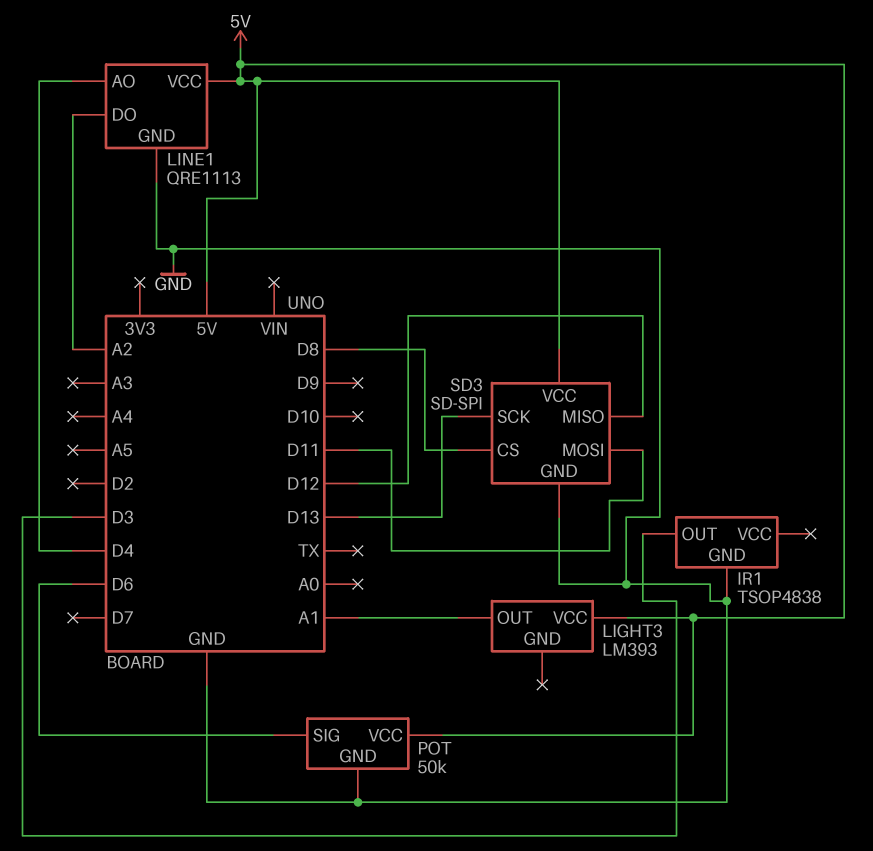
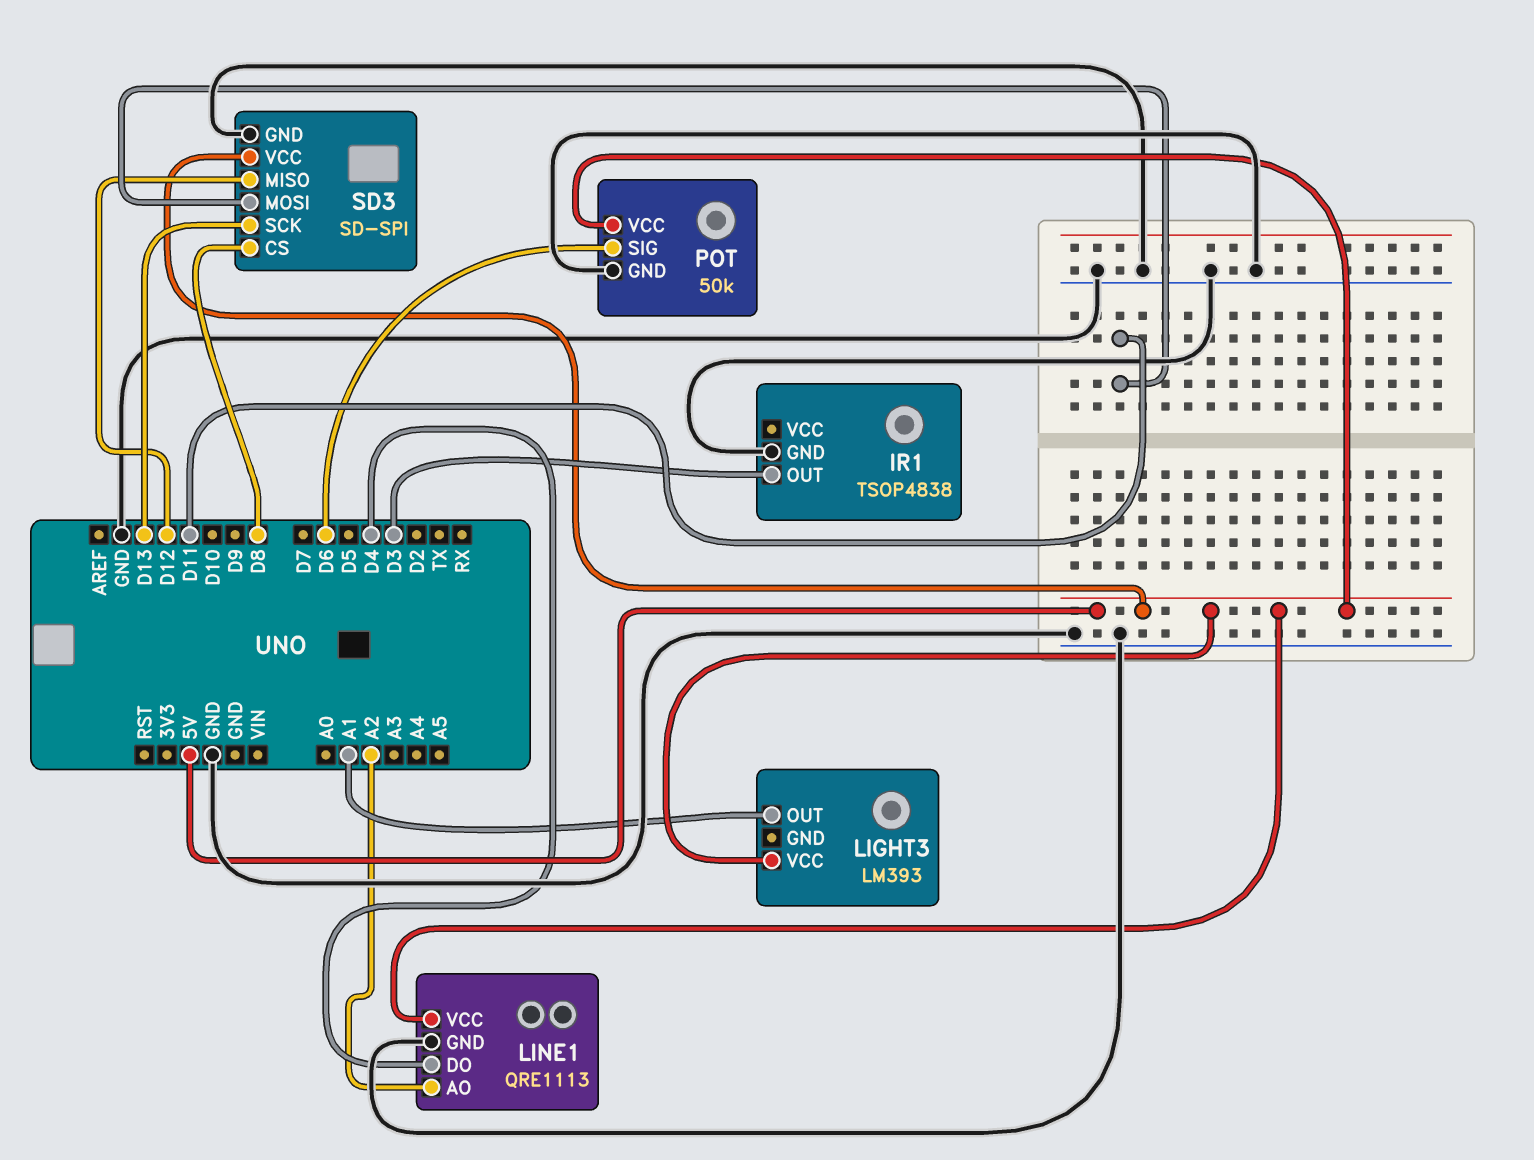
LINE1 pin AO: D4 -> A2
LINE1 pin DO: A2 -> D4

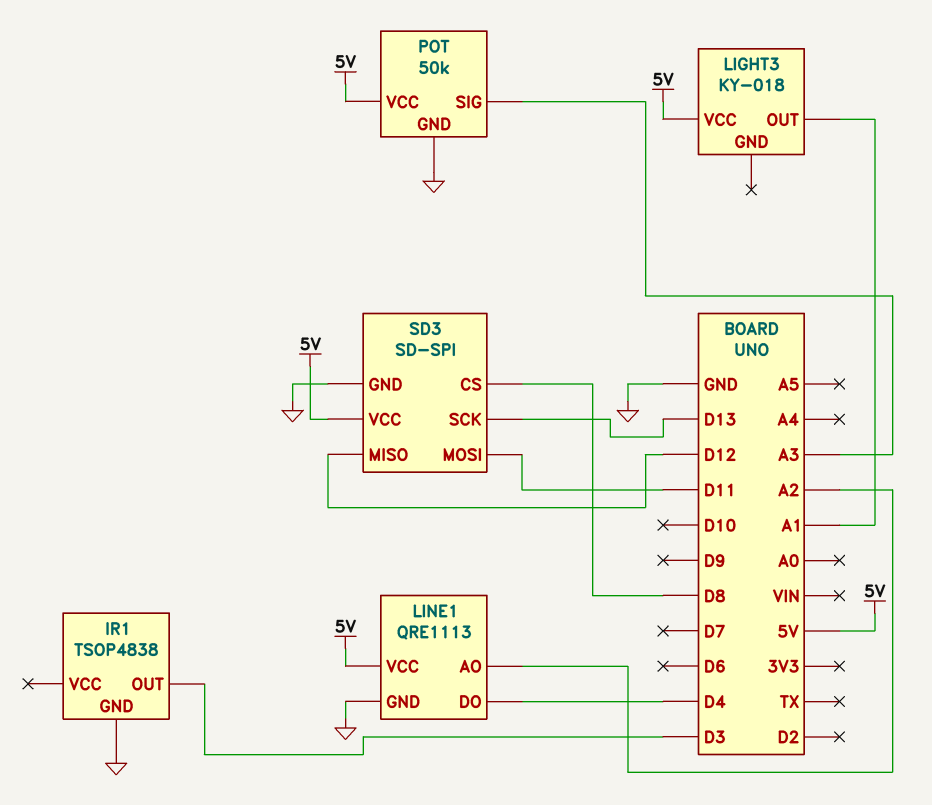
LIGHT3: LM393 -> KY-018
POT pin SIG: D6 -> A3

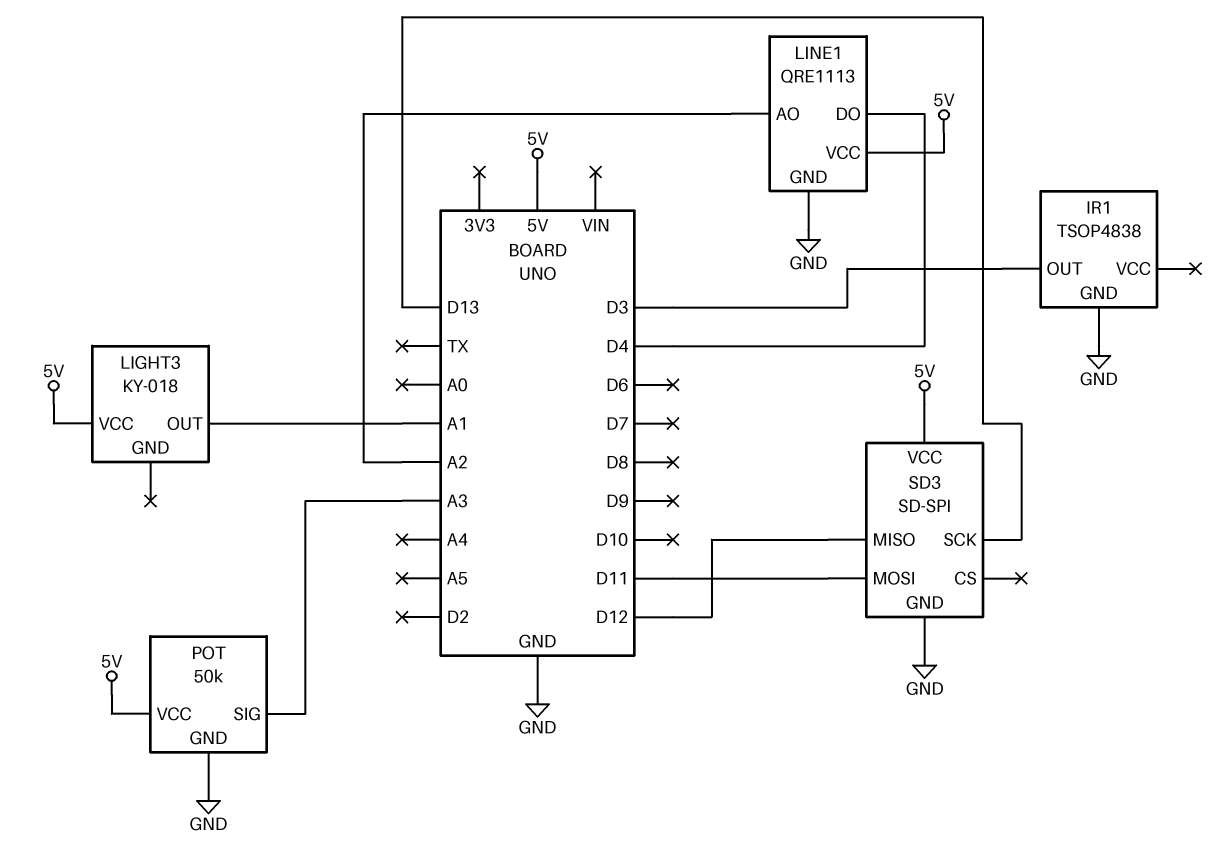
SD3 pin CS: D8 -> none

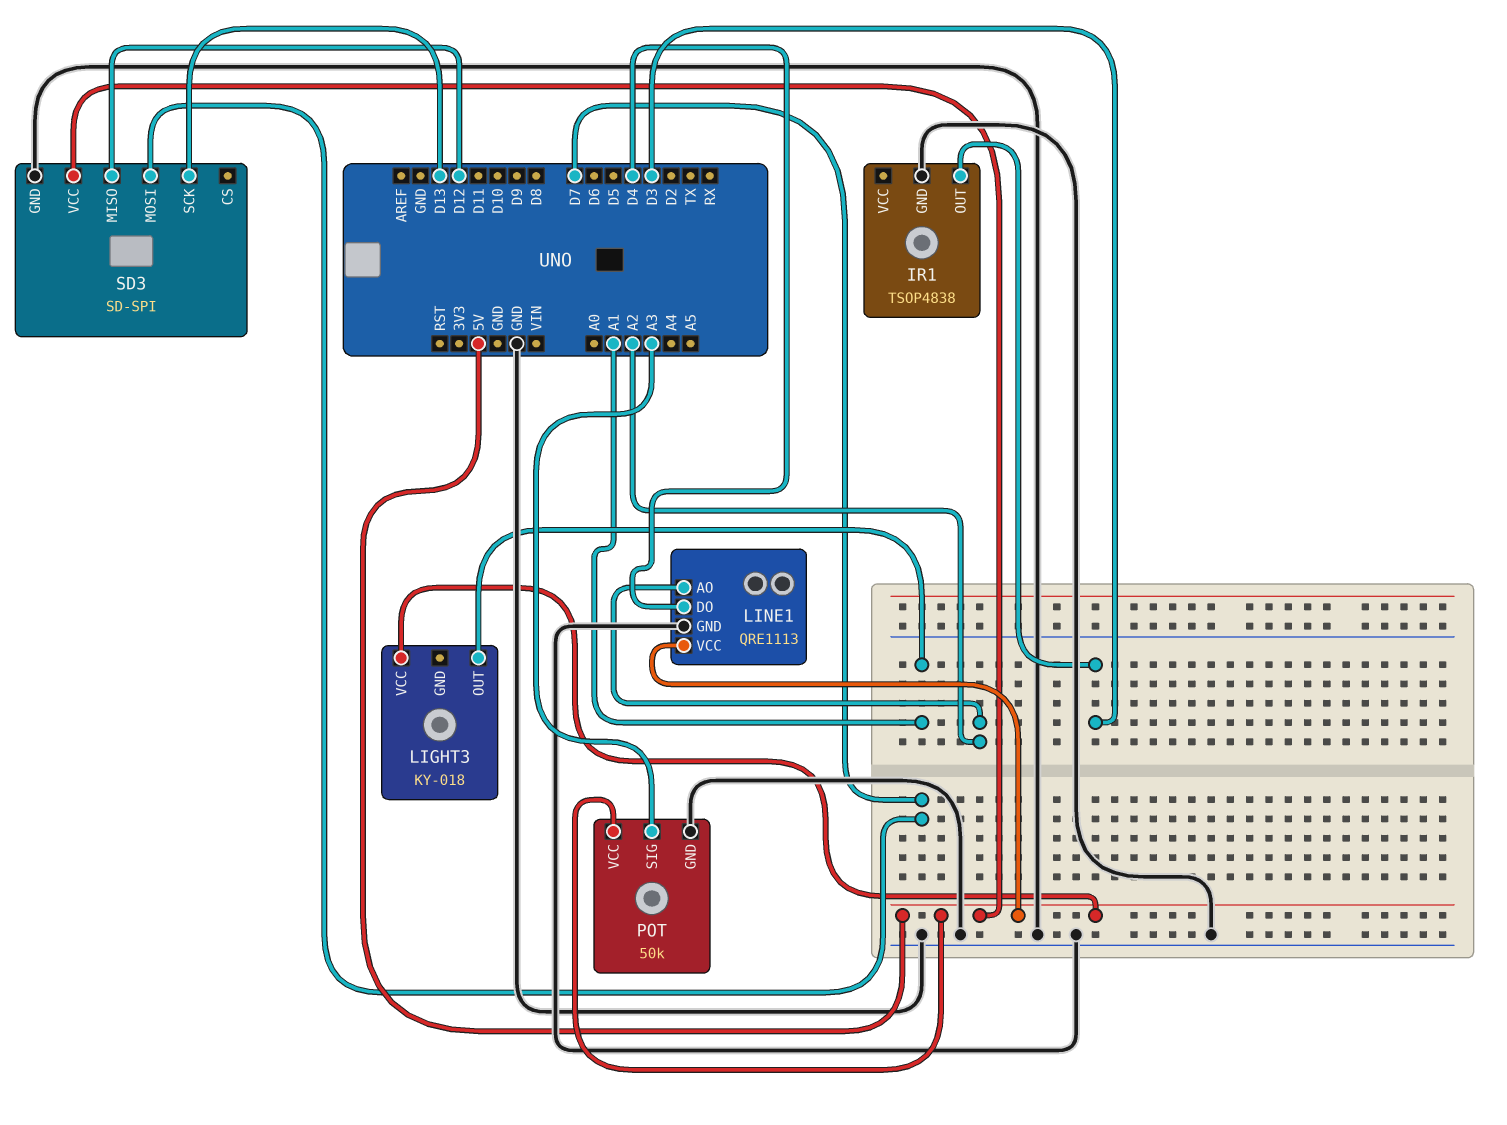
SD3 pin MOSI: D11 -> D7

